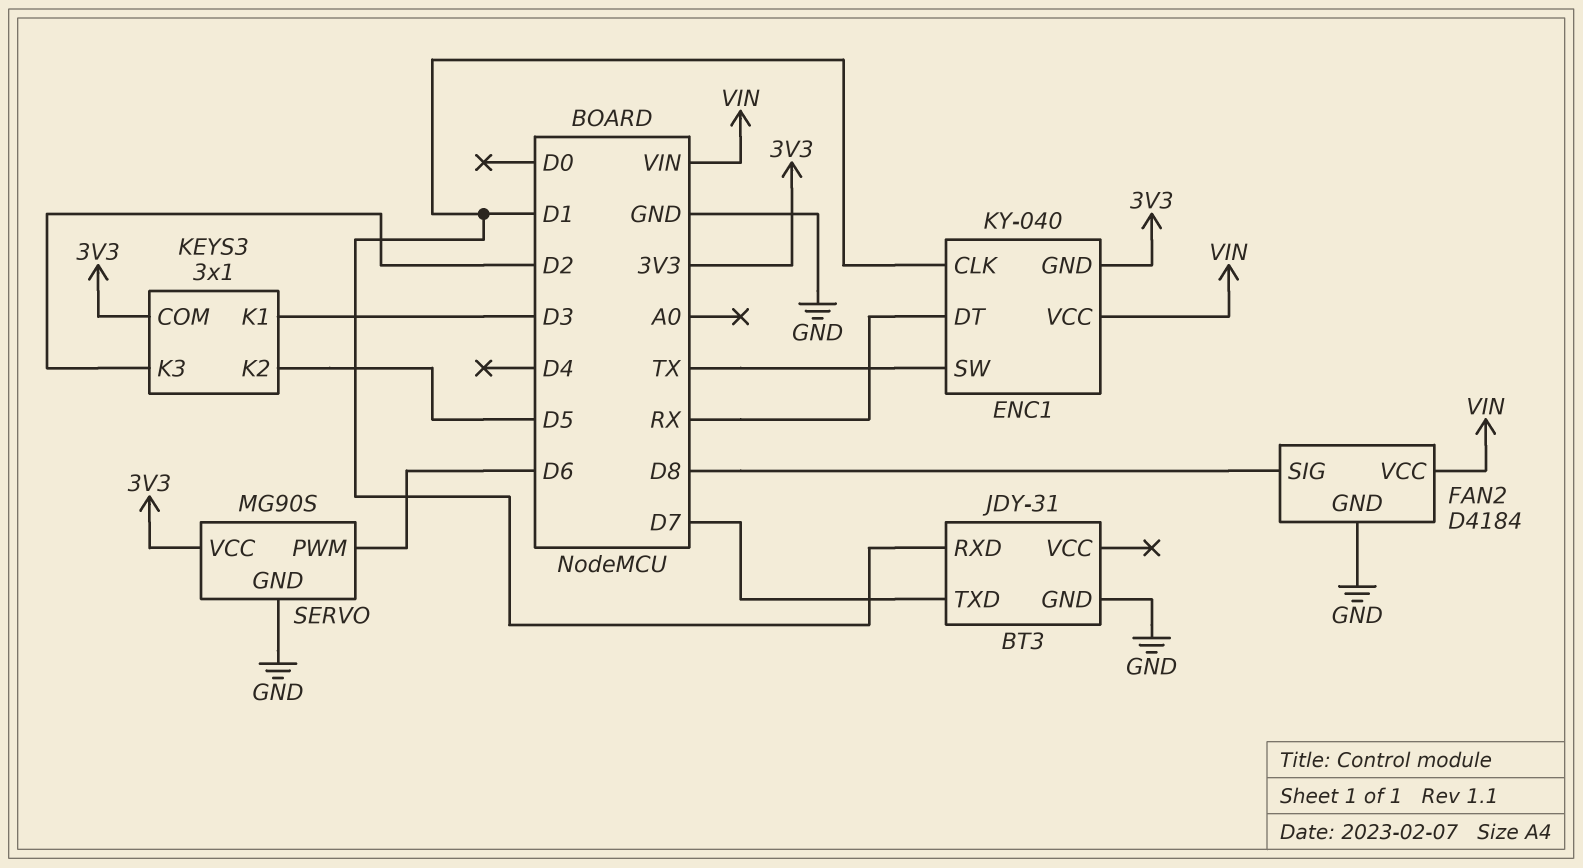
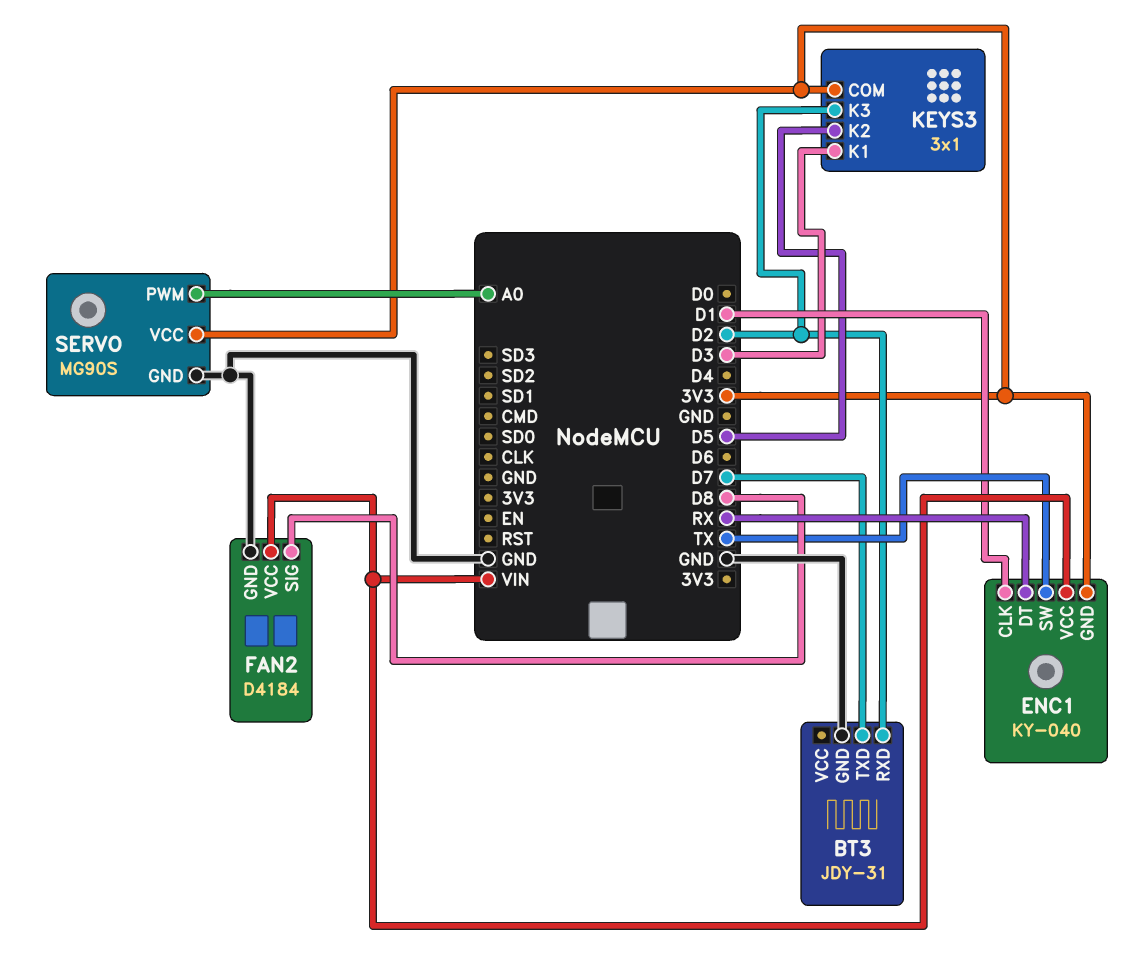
BT3 pin RXD: D1 -> D2
SERVO pin PWM: D6 -> A0

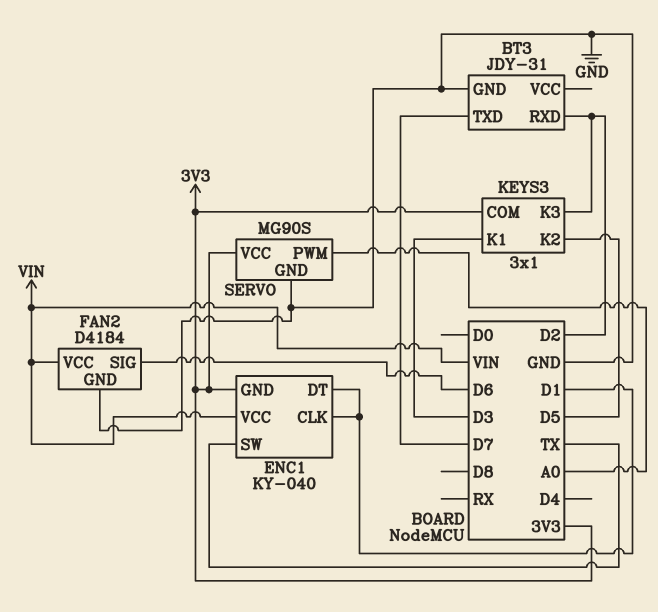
ENC1 pin DT: RX -> D1
FAN2 pin SIG: D8 -> D6

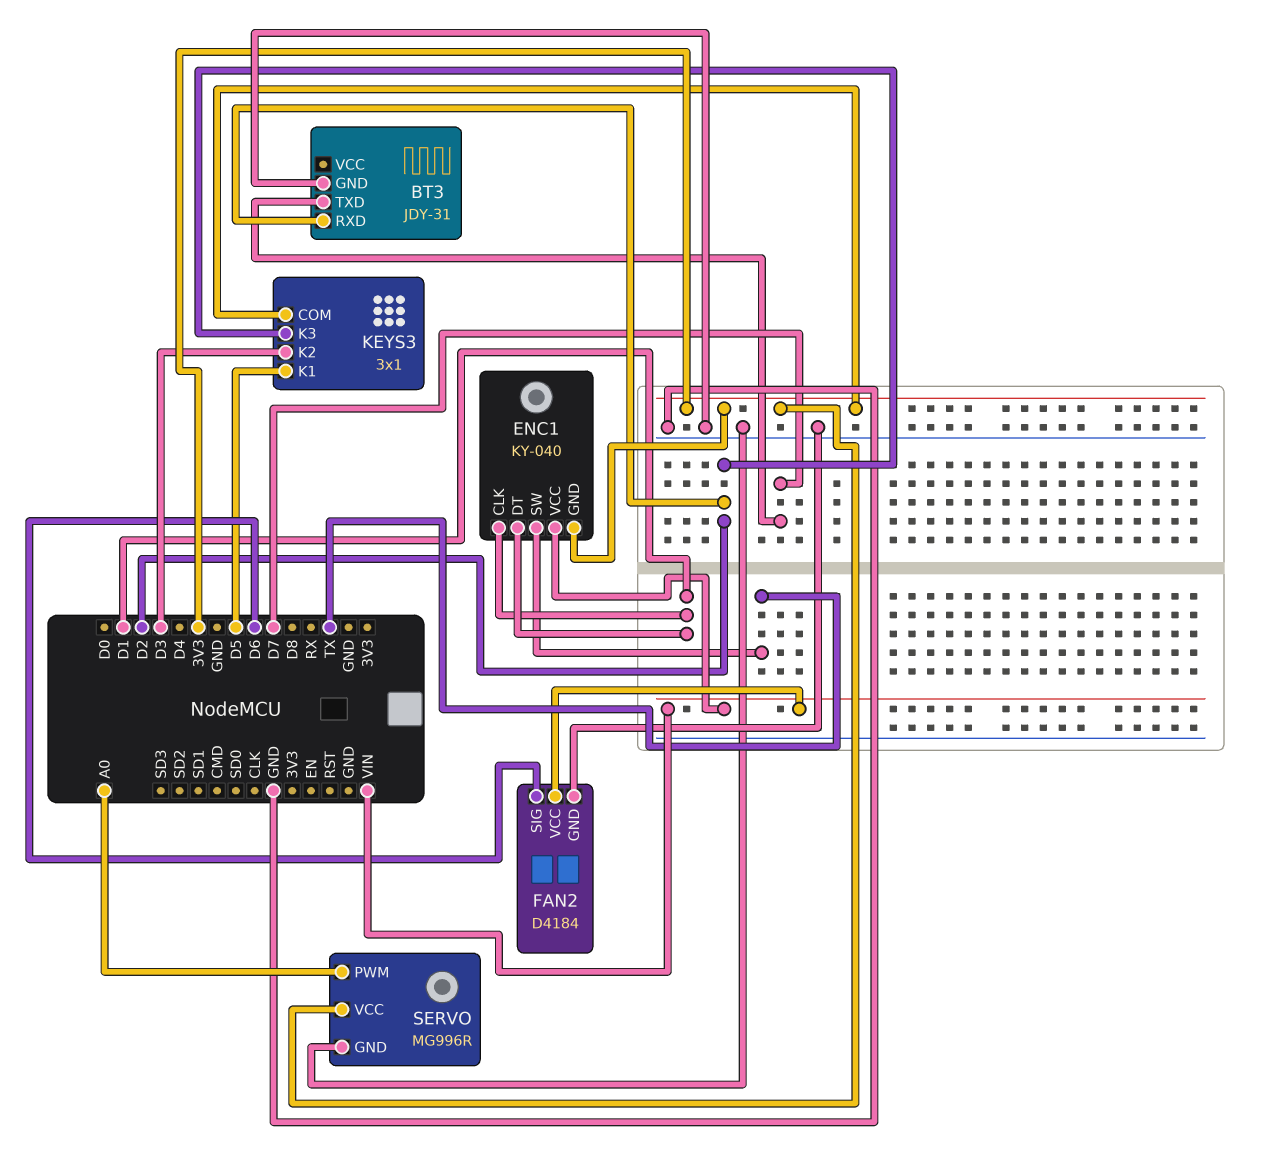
KEYS3 pin K1: D3 -> D5
KEYS3 pin K2: D5 -> D3
SERVO: MG90S -> MG996R

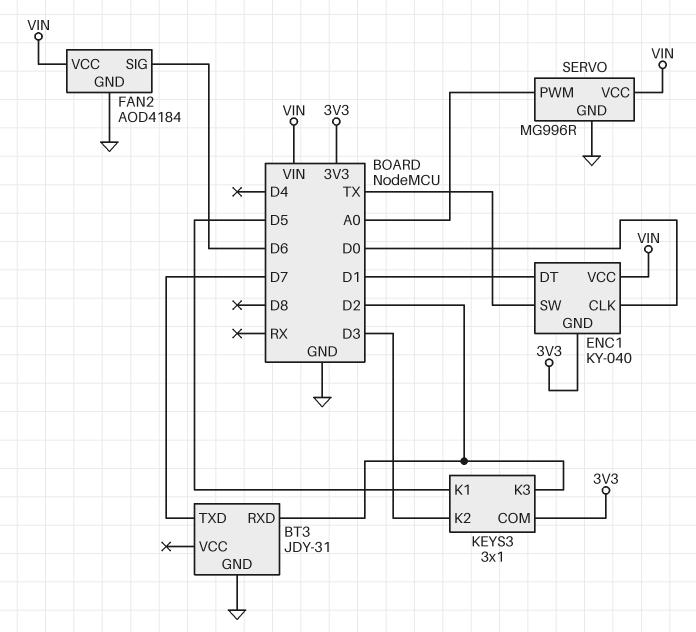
ENC1 pin CLK: D1 -> D0
FAN2: D4184 -> AOD4184
SERVO pin VCC: 3V3 -> VIN

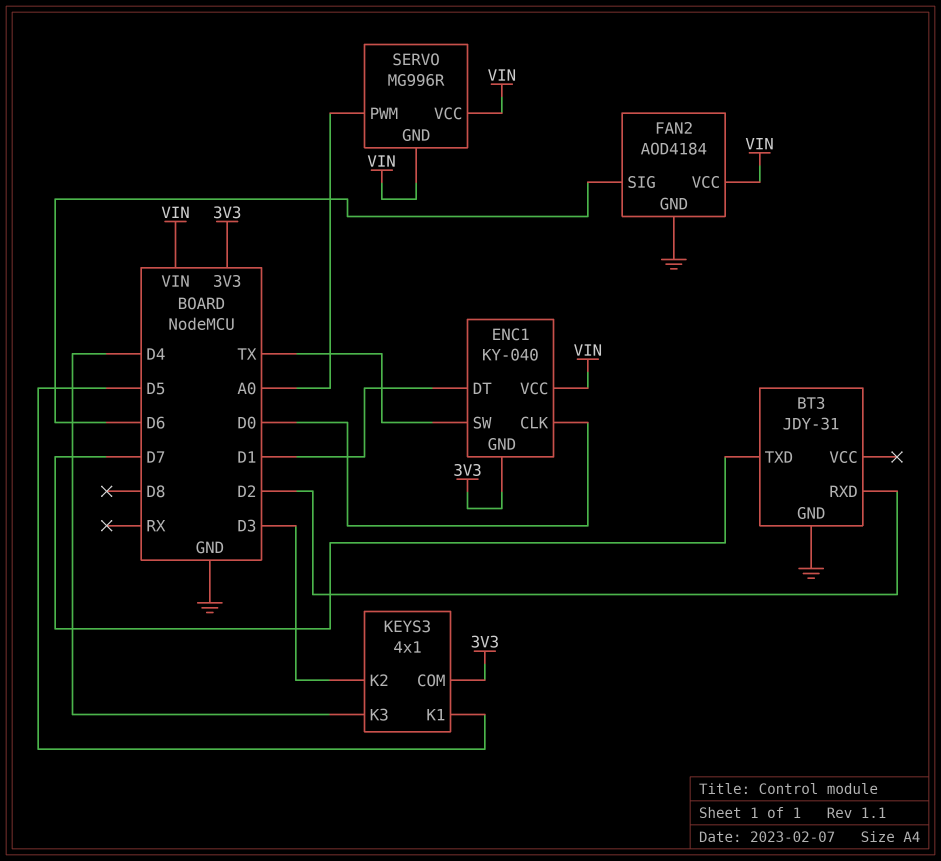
KEYS3: 3x1 -> 4x1
KEYS3 pin K3: D2 -> D4
SERVO pin GND: GND -> VIN

